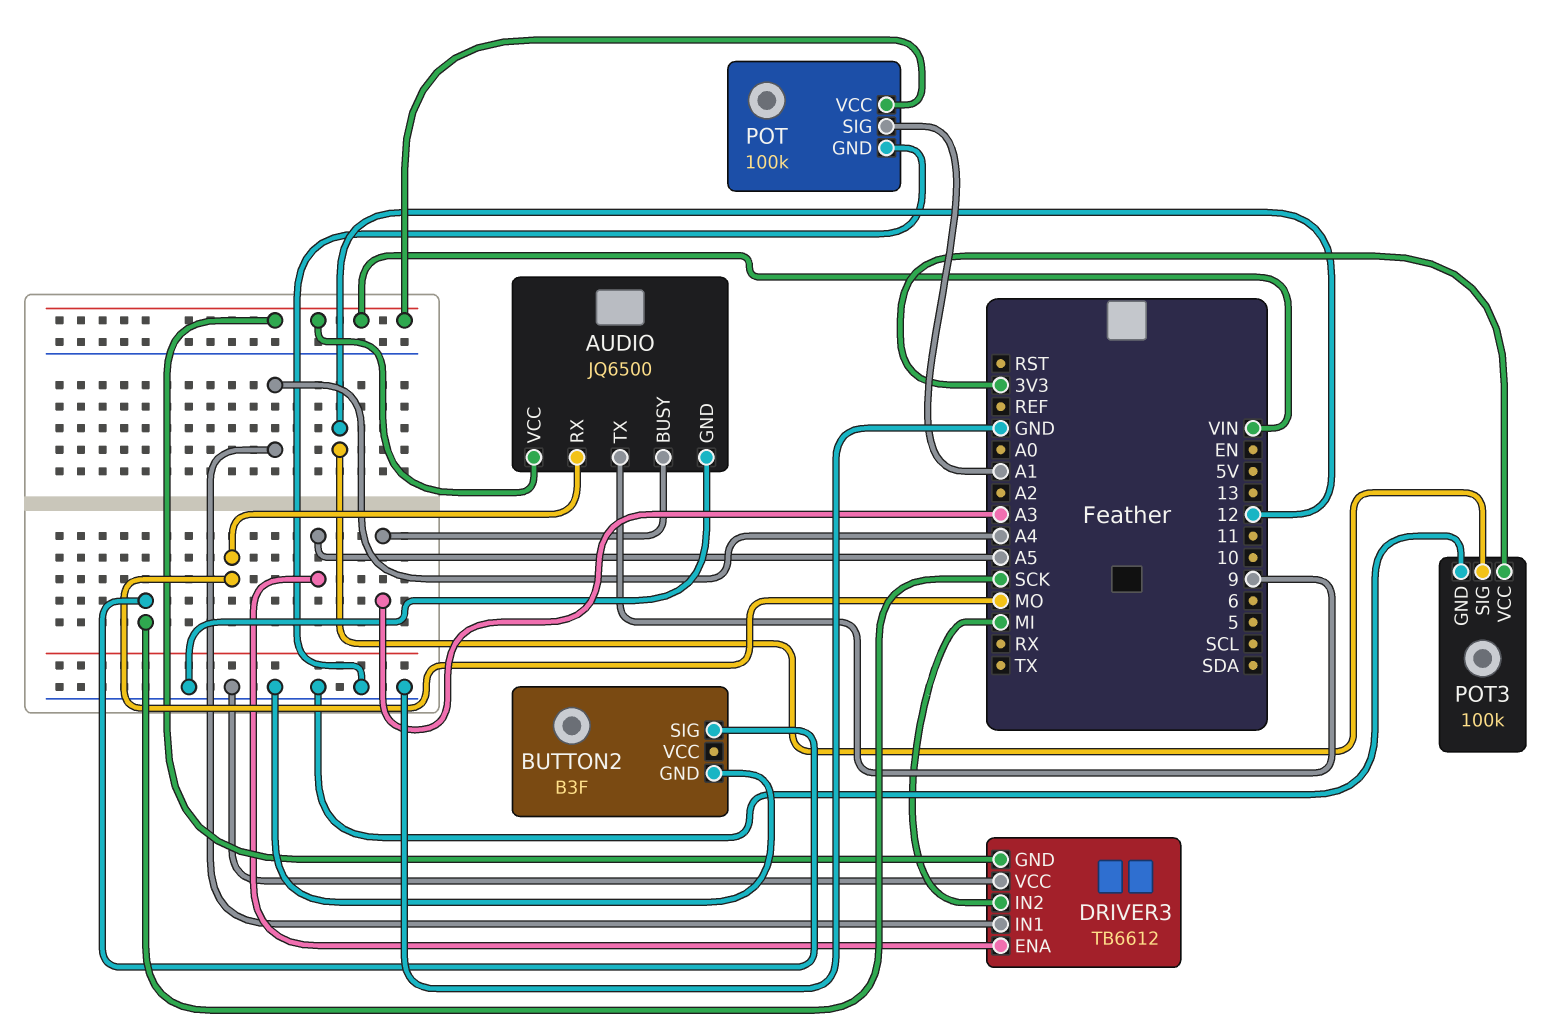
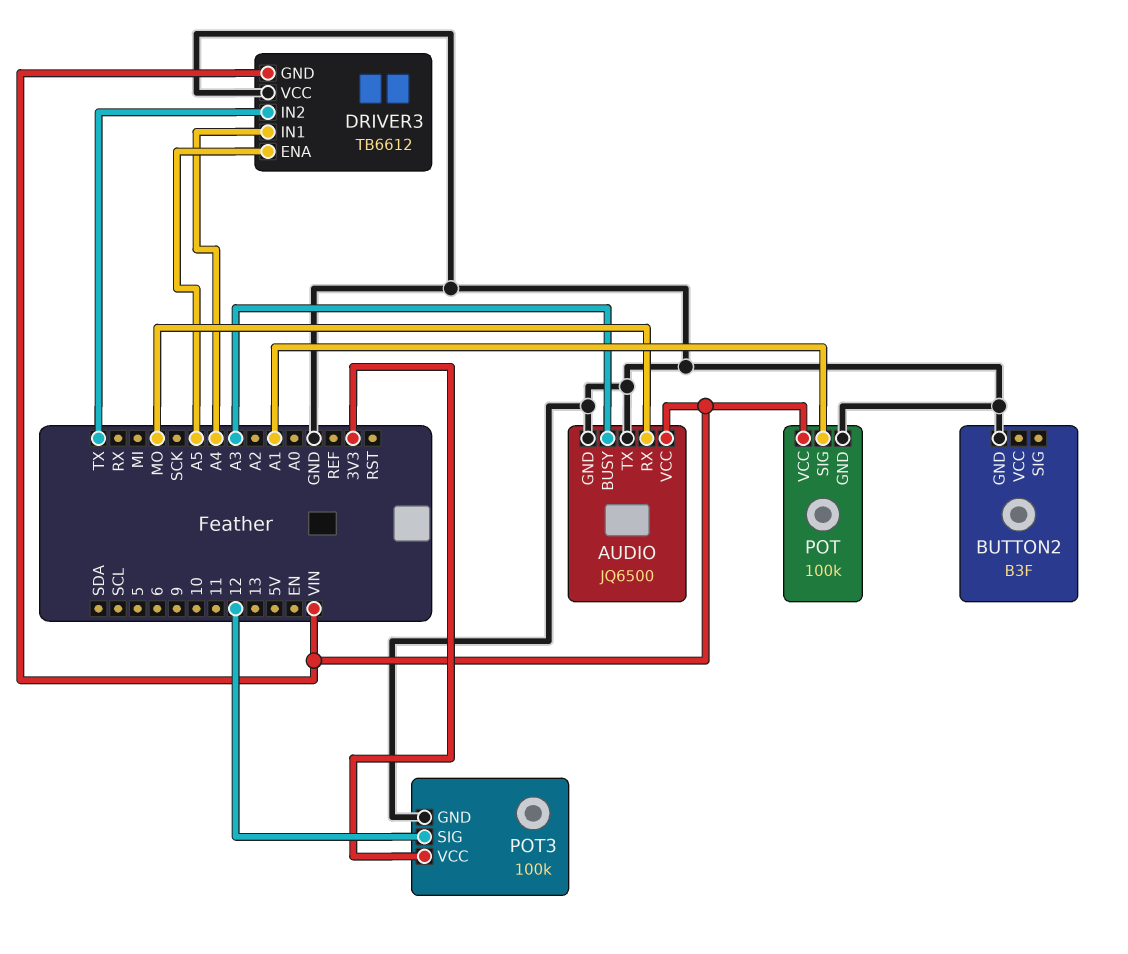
AUDIO pin TX: 9 -> GND
BUTTON2 pin SIG: SCK -> none
DRIVER3 pin IN2: MI -> TX

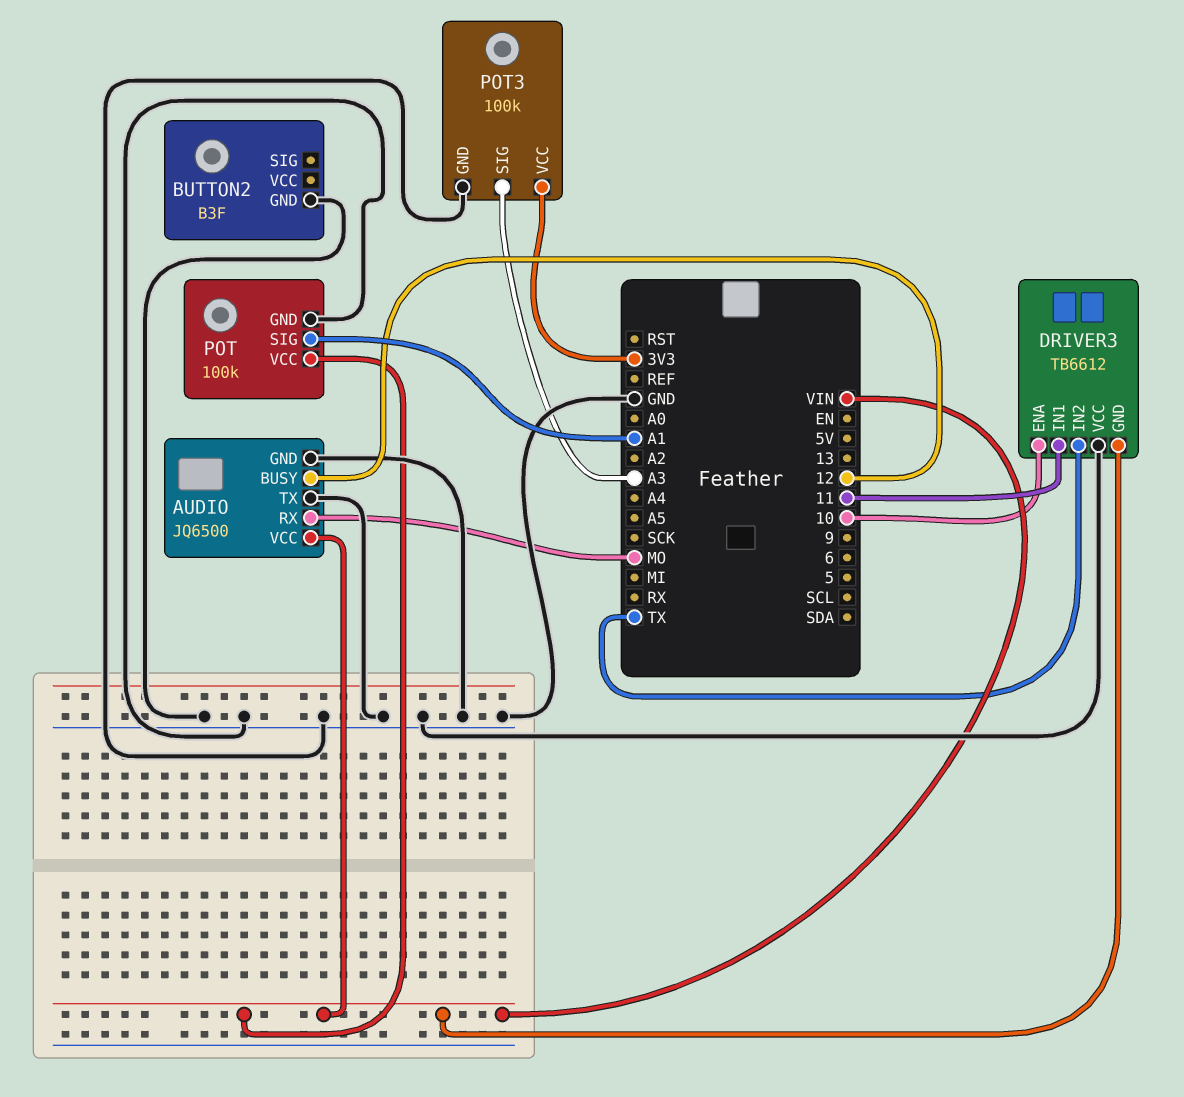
AUDIO pin BUSY: A3 -> 12
DRIVER3 pin ENA: A5 -> 10
DRIVER3 pin IN1: A4 -> 11
POT3 pin SIG: 12 -> A3

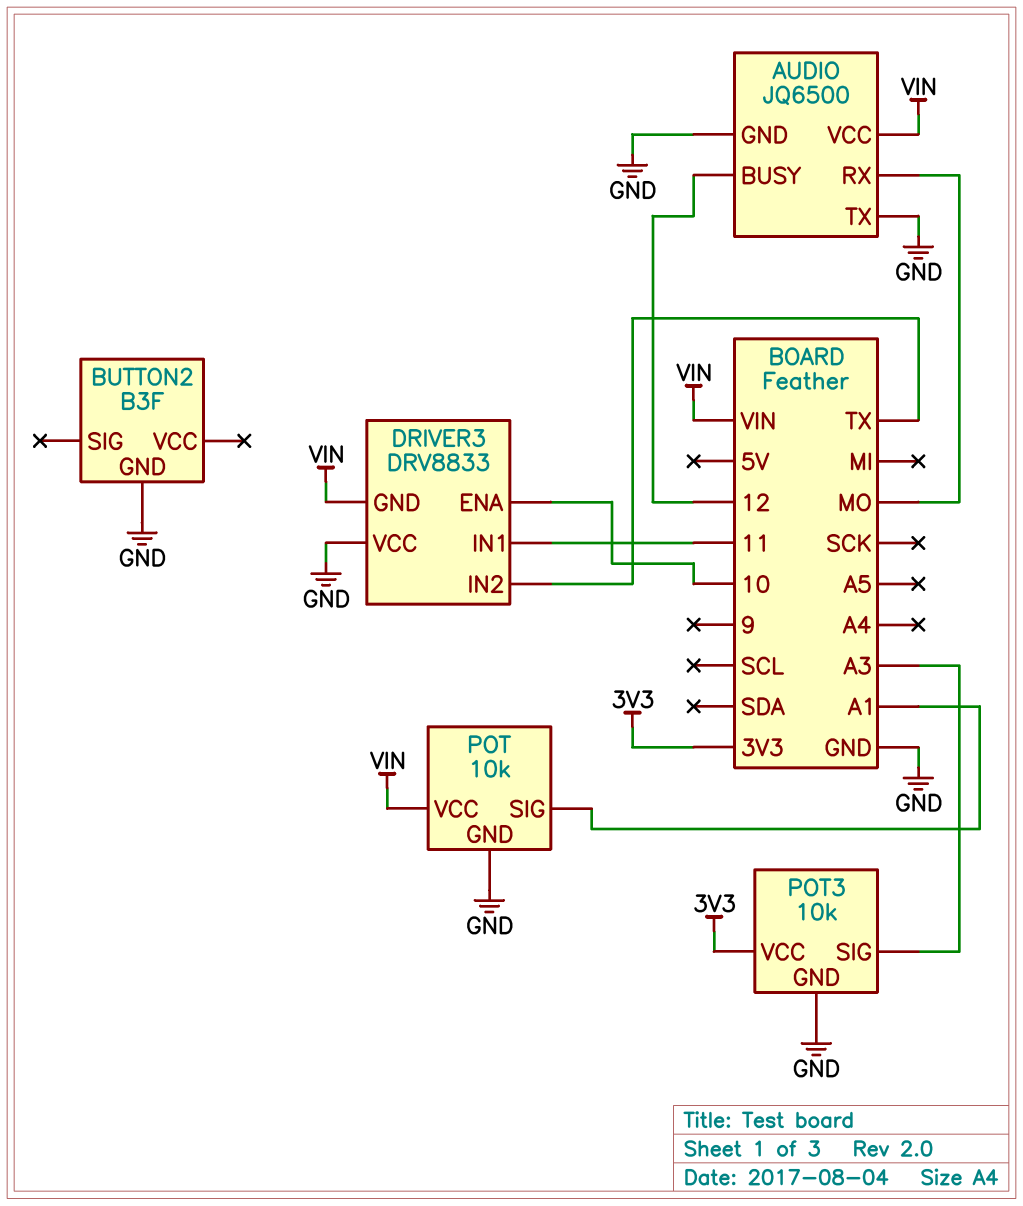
DRIVER3: TB6612 -> DRV8833
POT: 100k -> 10k
POT3: 100k -> 10k

